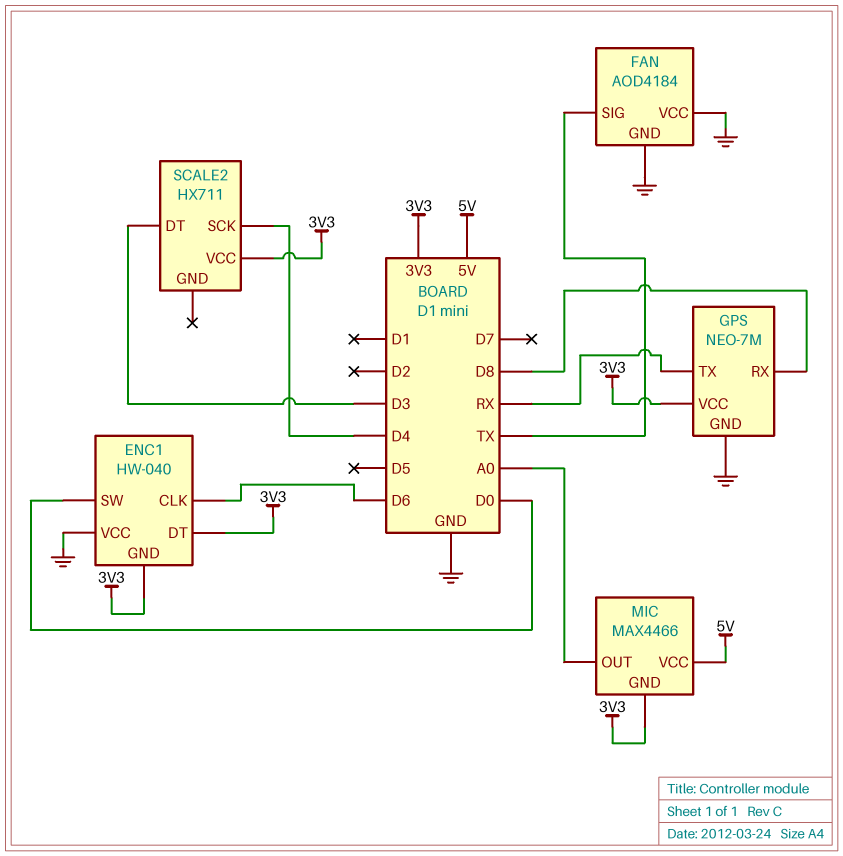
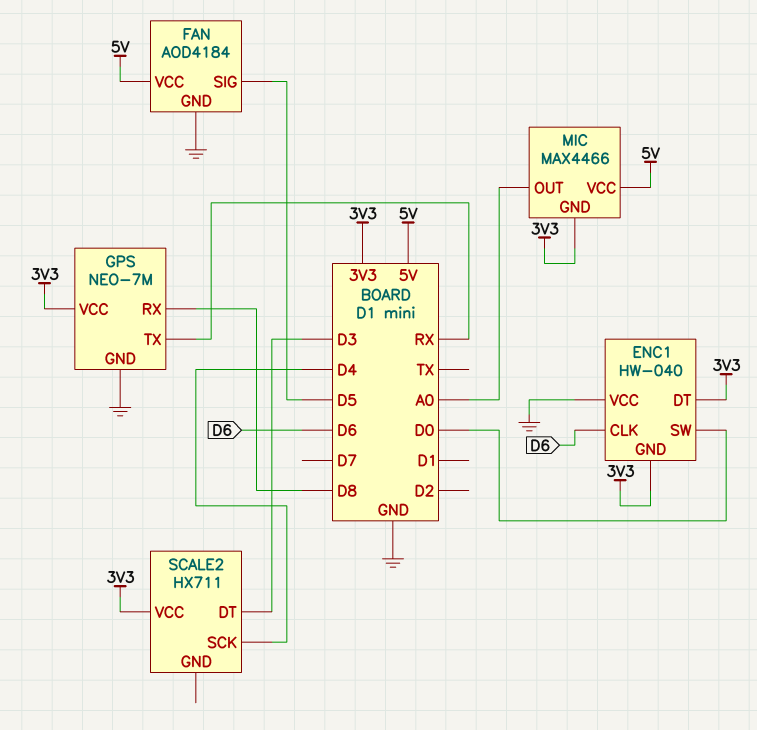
FAN pin SIG: TX -> D5
FAN pin VCC: GND -> 5V

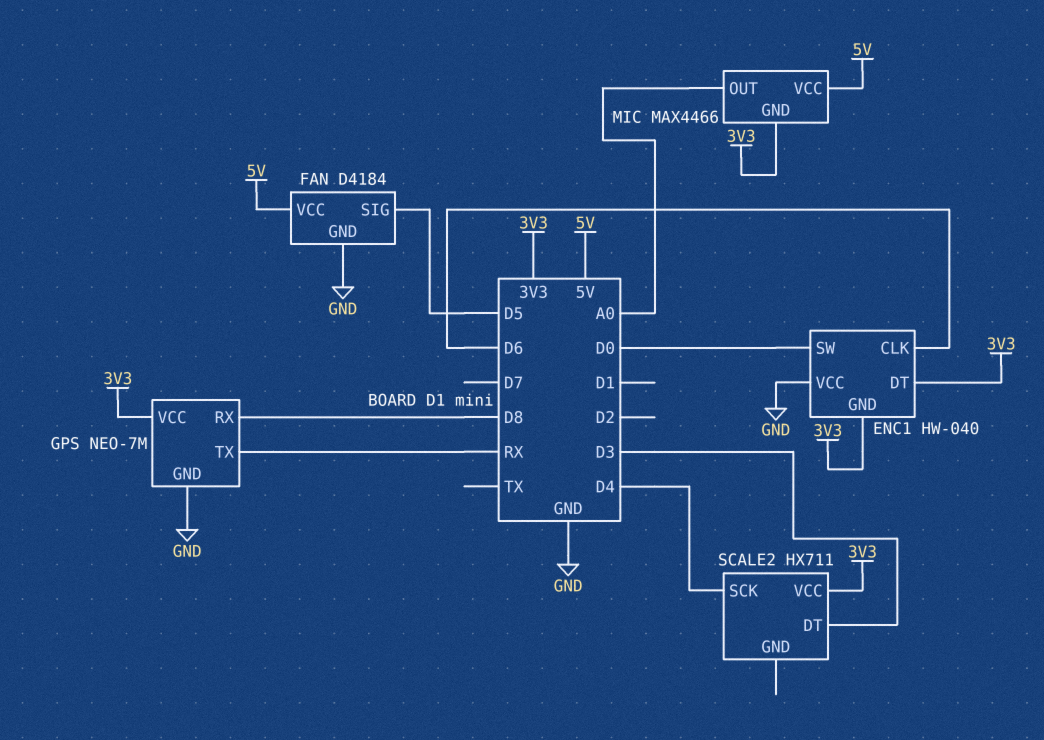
FAN: AOD4184 -> D4184

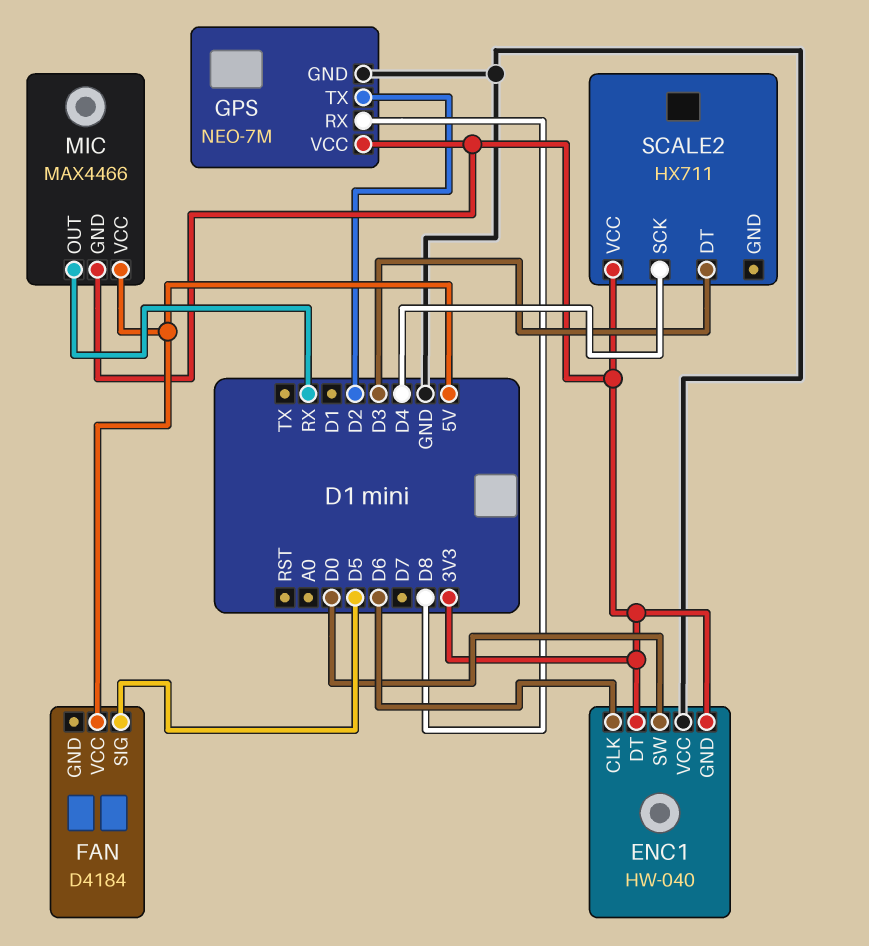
FAN pin GND: GND -> none
GPS pin TX: RX -> D2
MIC pin OUT: A0 -> RX

